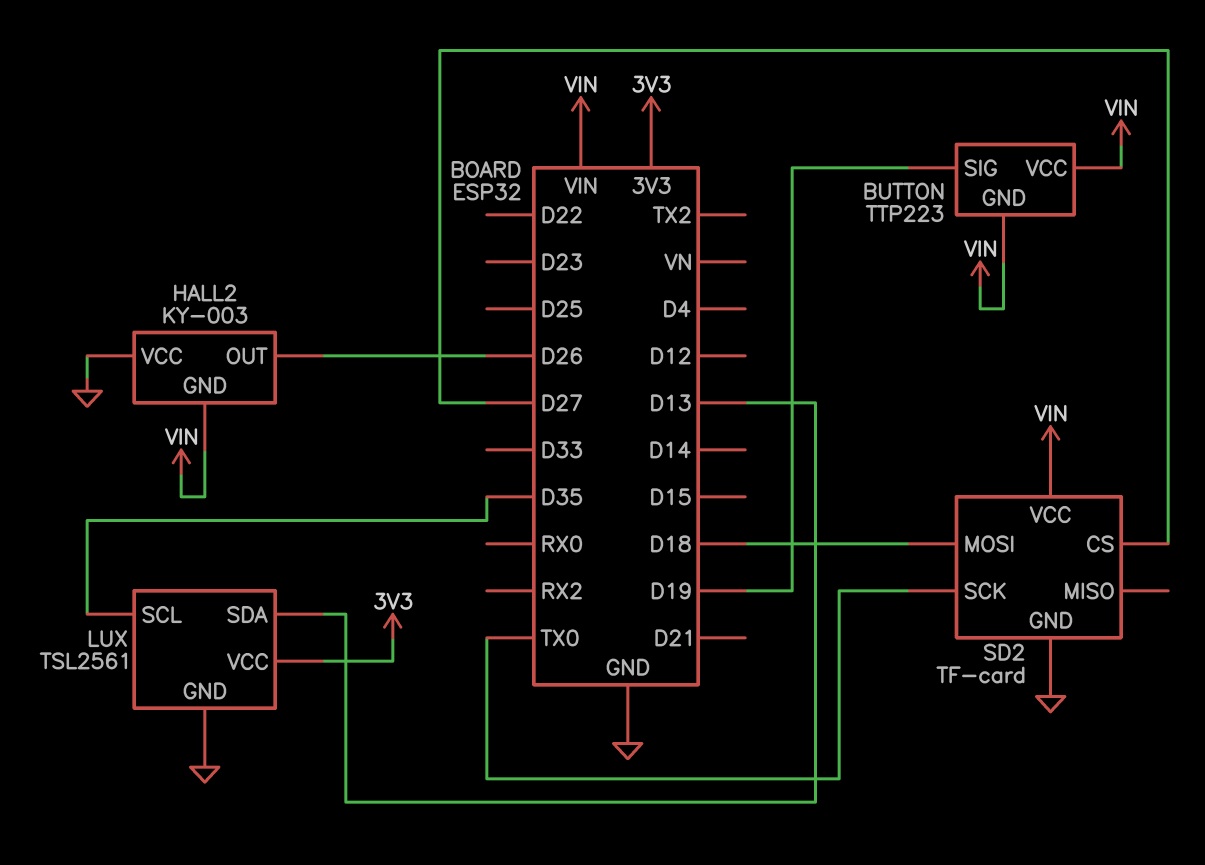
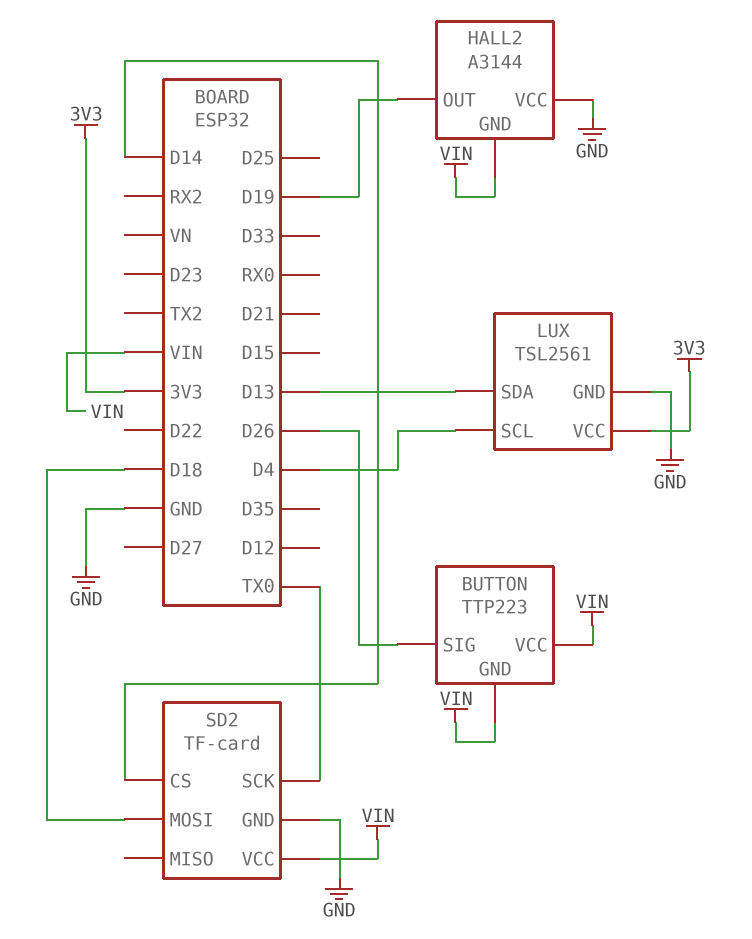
BUTTON pin SIG: D19 -> D26
HALL2: KY-003 -> A3144
HALL2 pin OUT: D26 -> D19
LUX pin SCL: D35 -> D4
SD2 pin CS: D27 -> D14

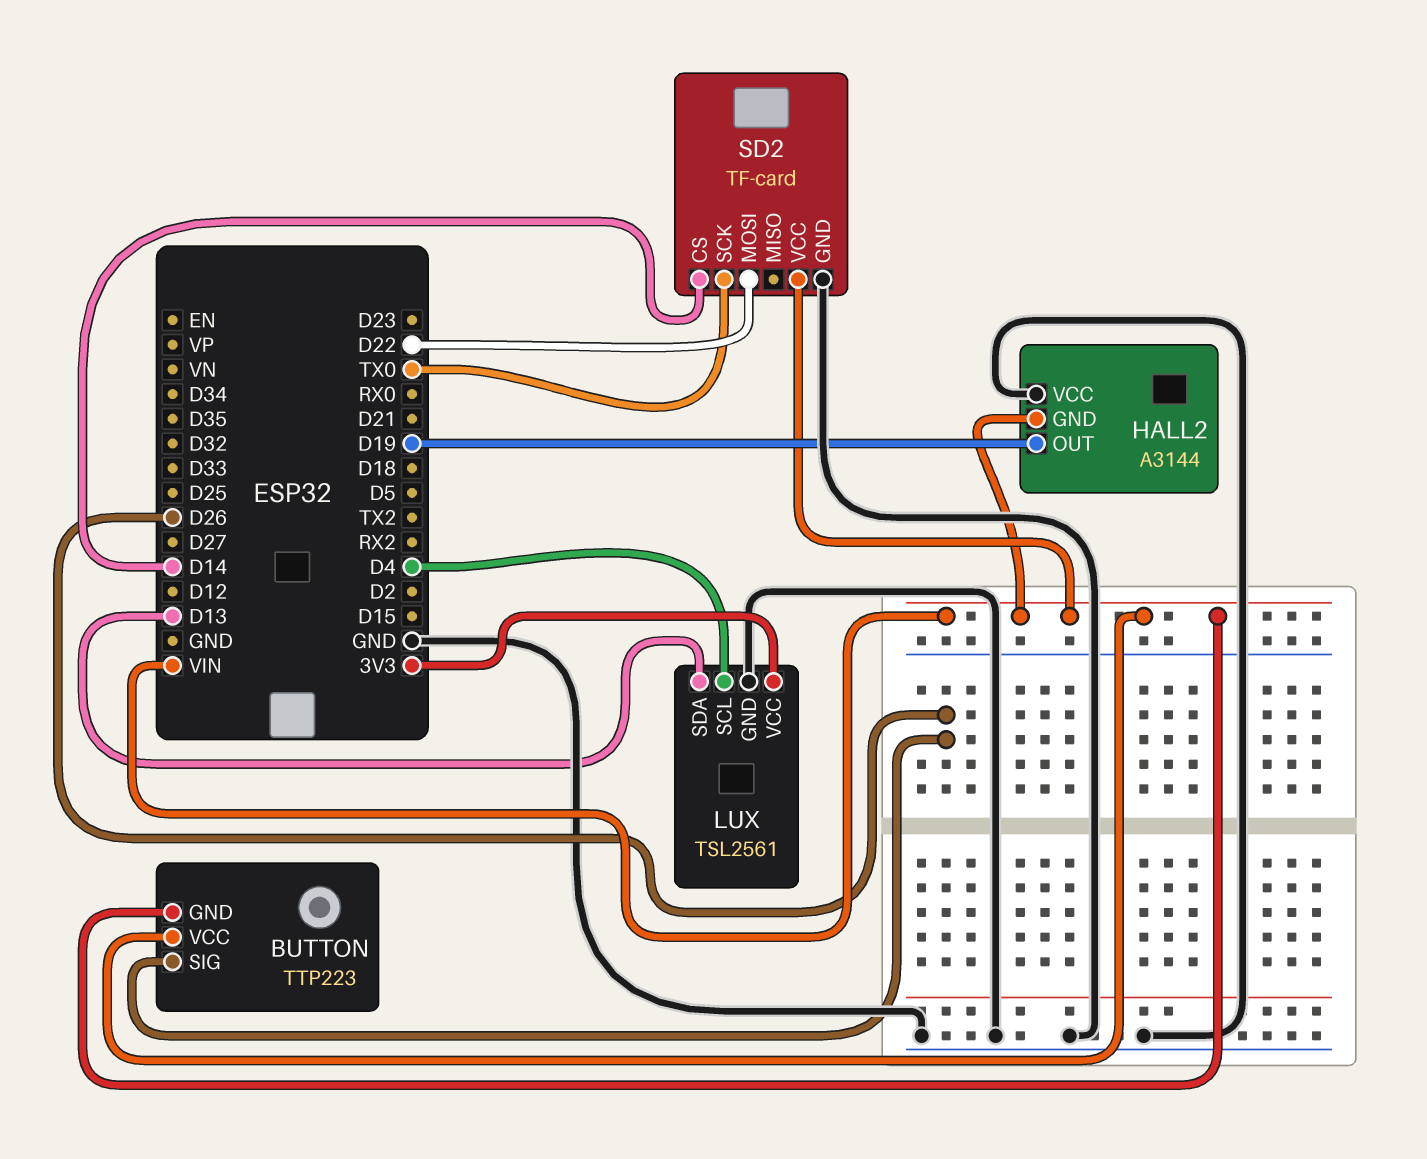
SD2 pin MOSI: D18 -> D22

